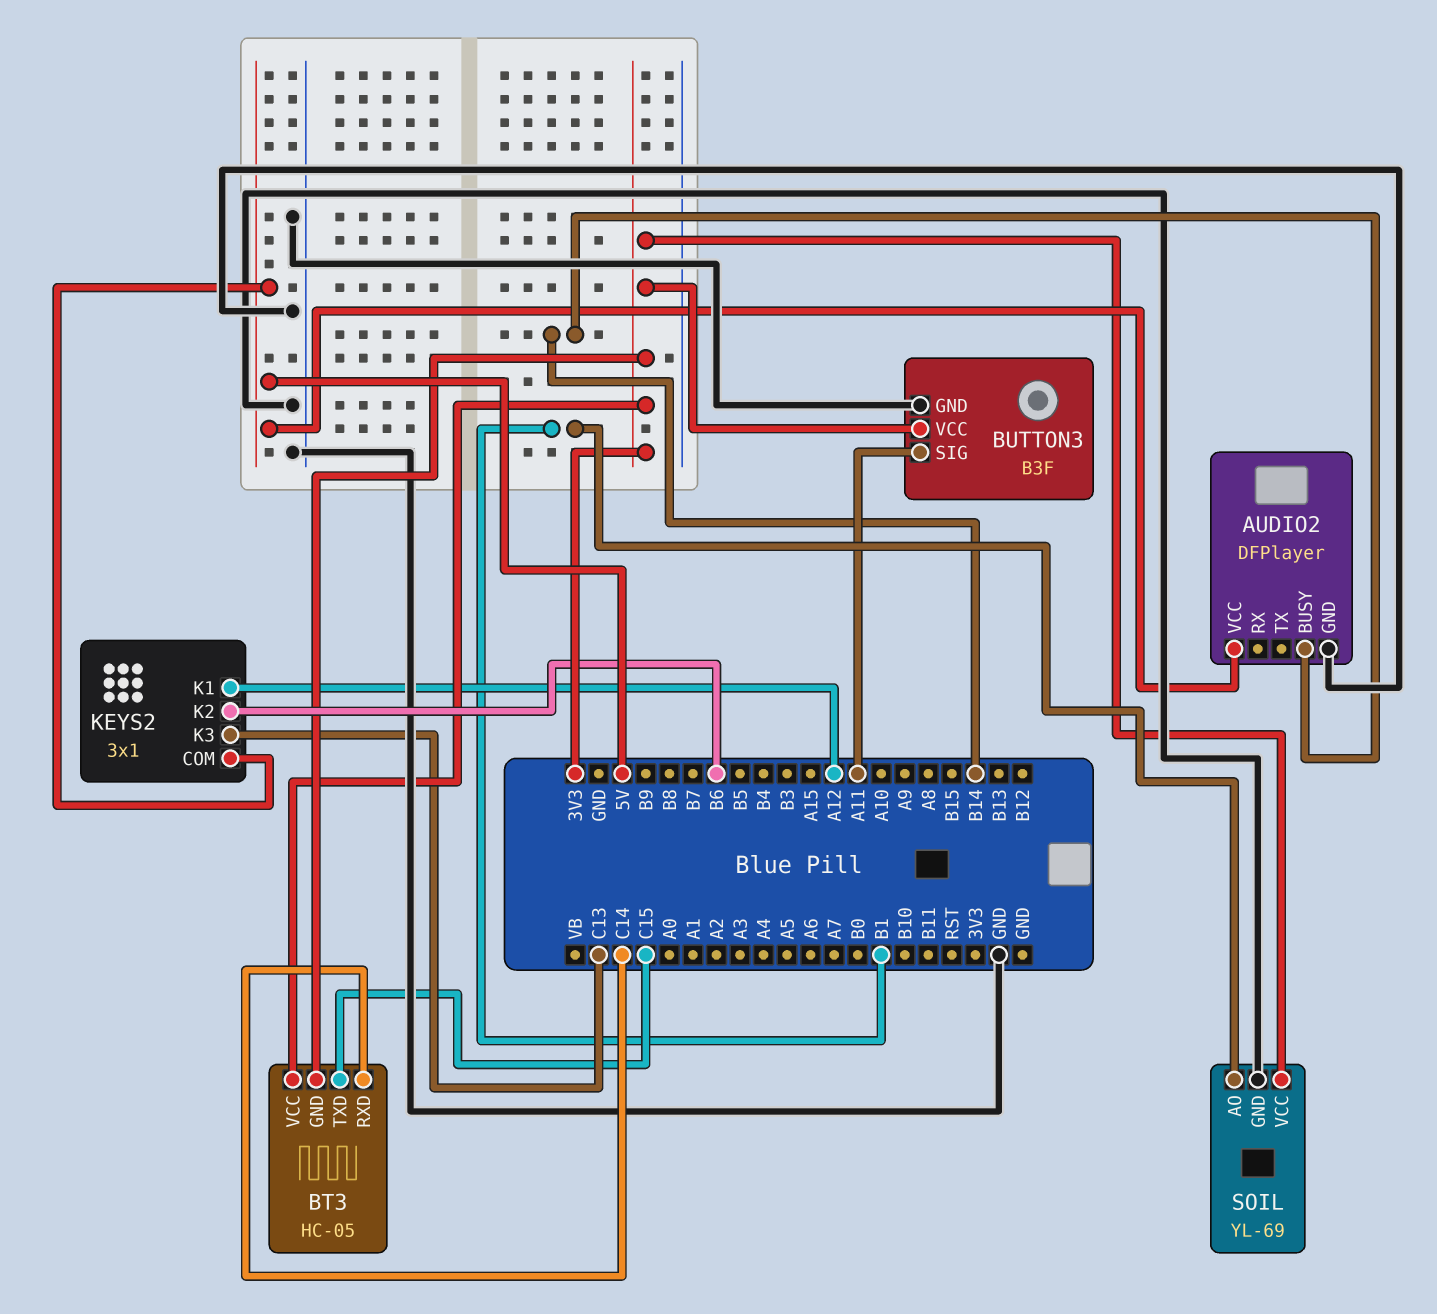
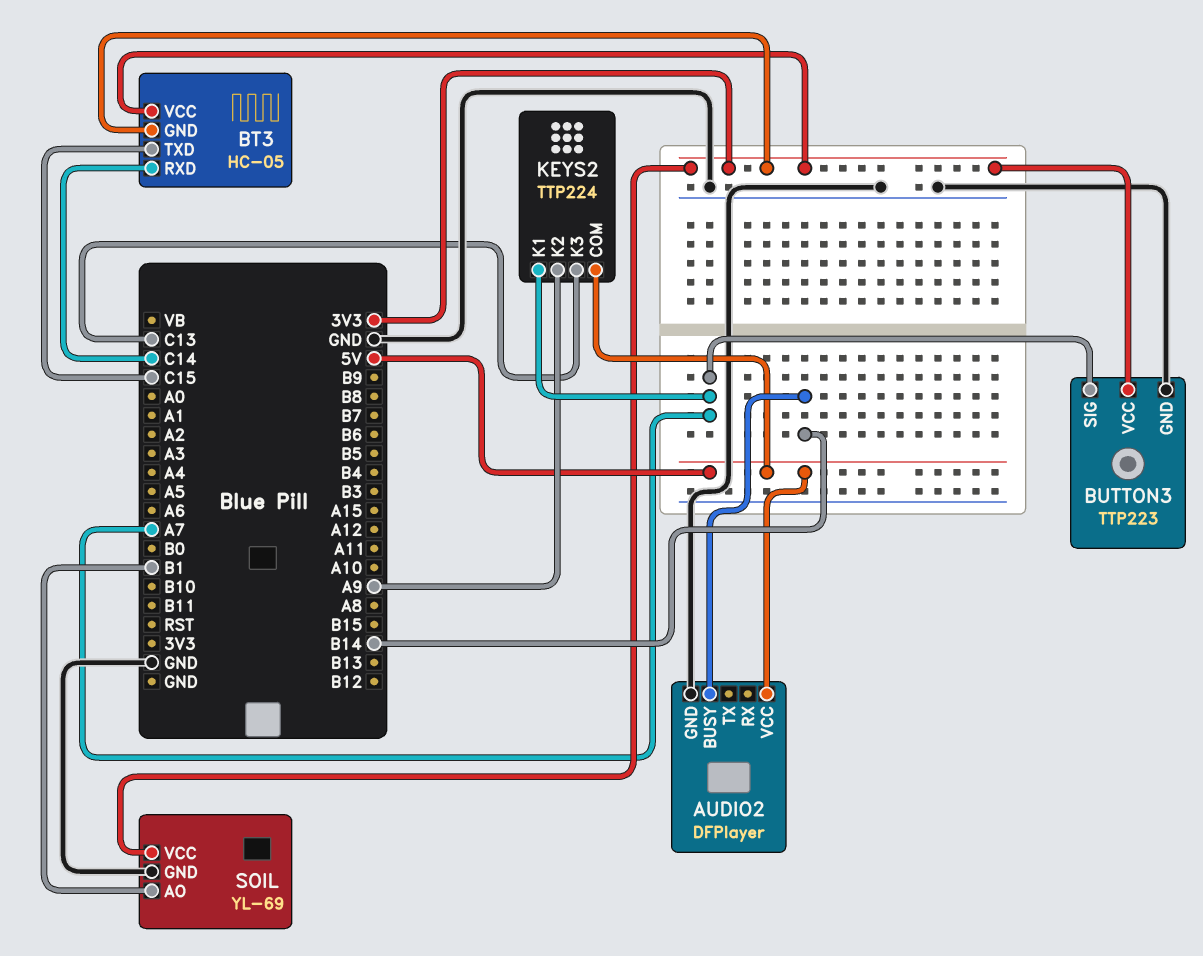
BUTTON3: B3F -> TTP223
BUTTON3 pin SIG: A11 -> A7
KEYS2: 3x1 -> TTP224
KEYS2 pin K1: A12 -> A7
KEYS2 pin K2: B6 -> A9

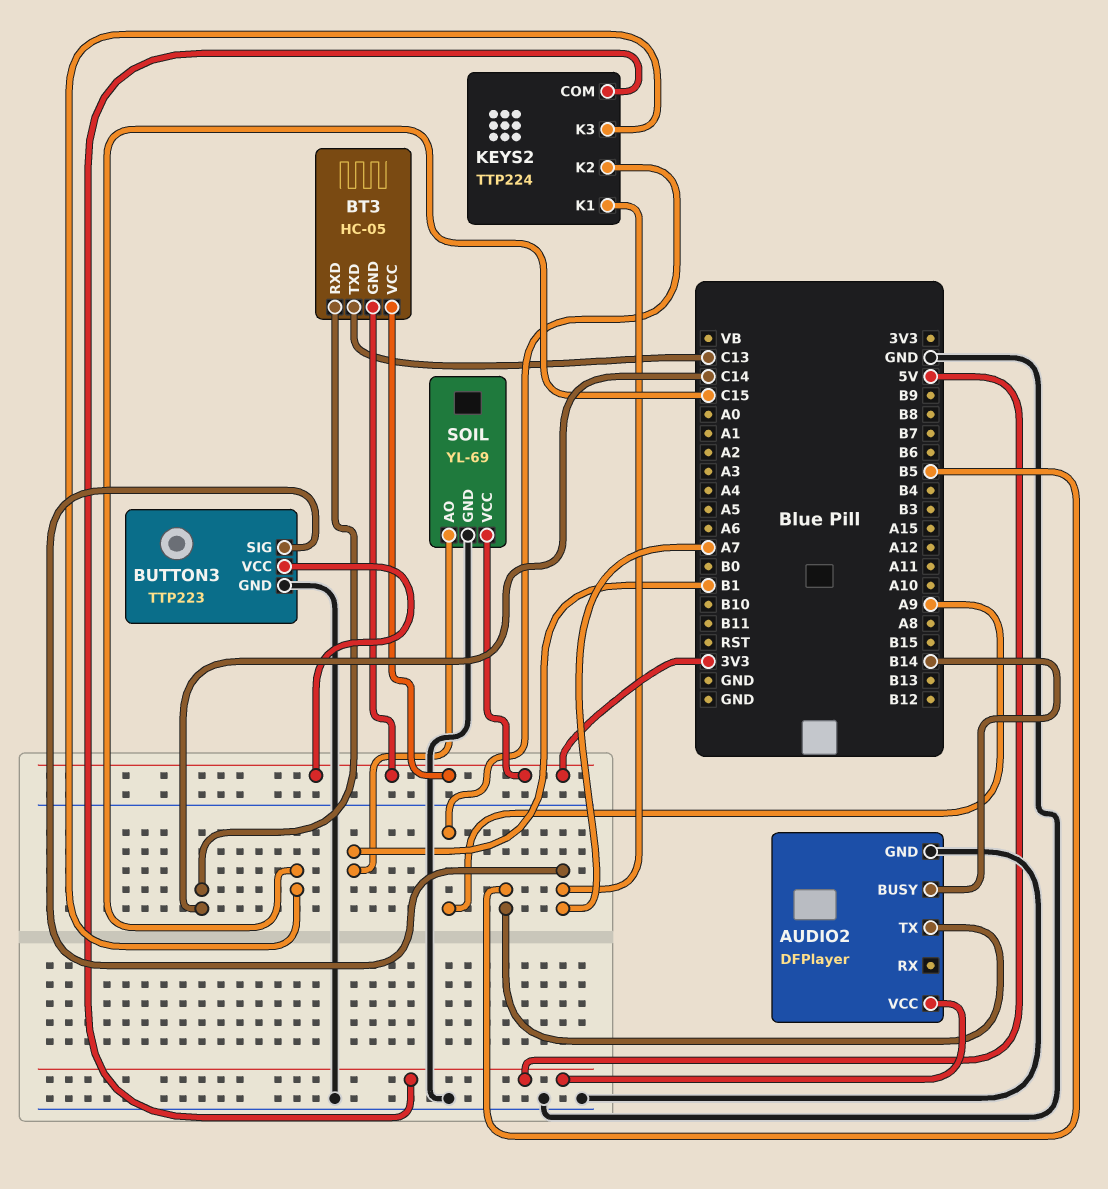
AUDIO2 pin TX: none -> B5
BT3 pin TXD: C15 -> C13
KEYS2 pin K3: C13 -> C15

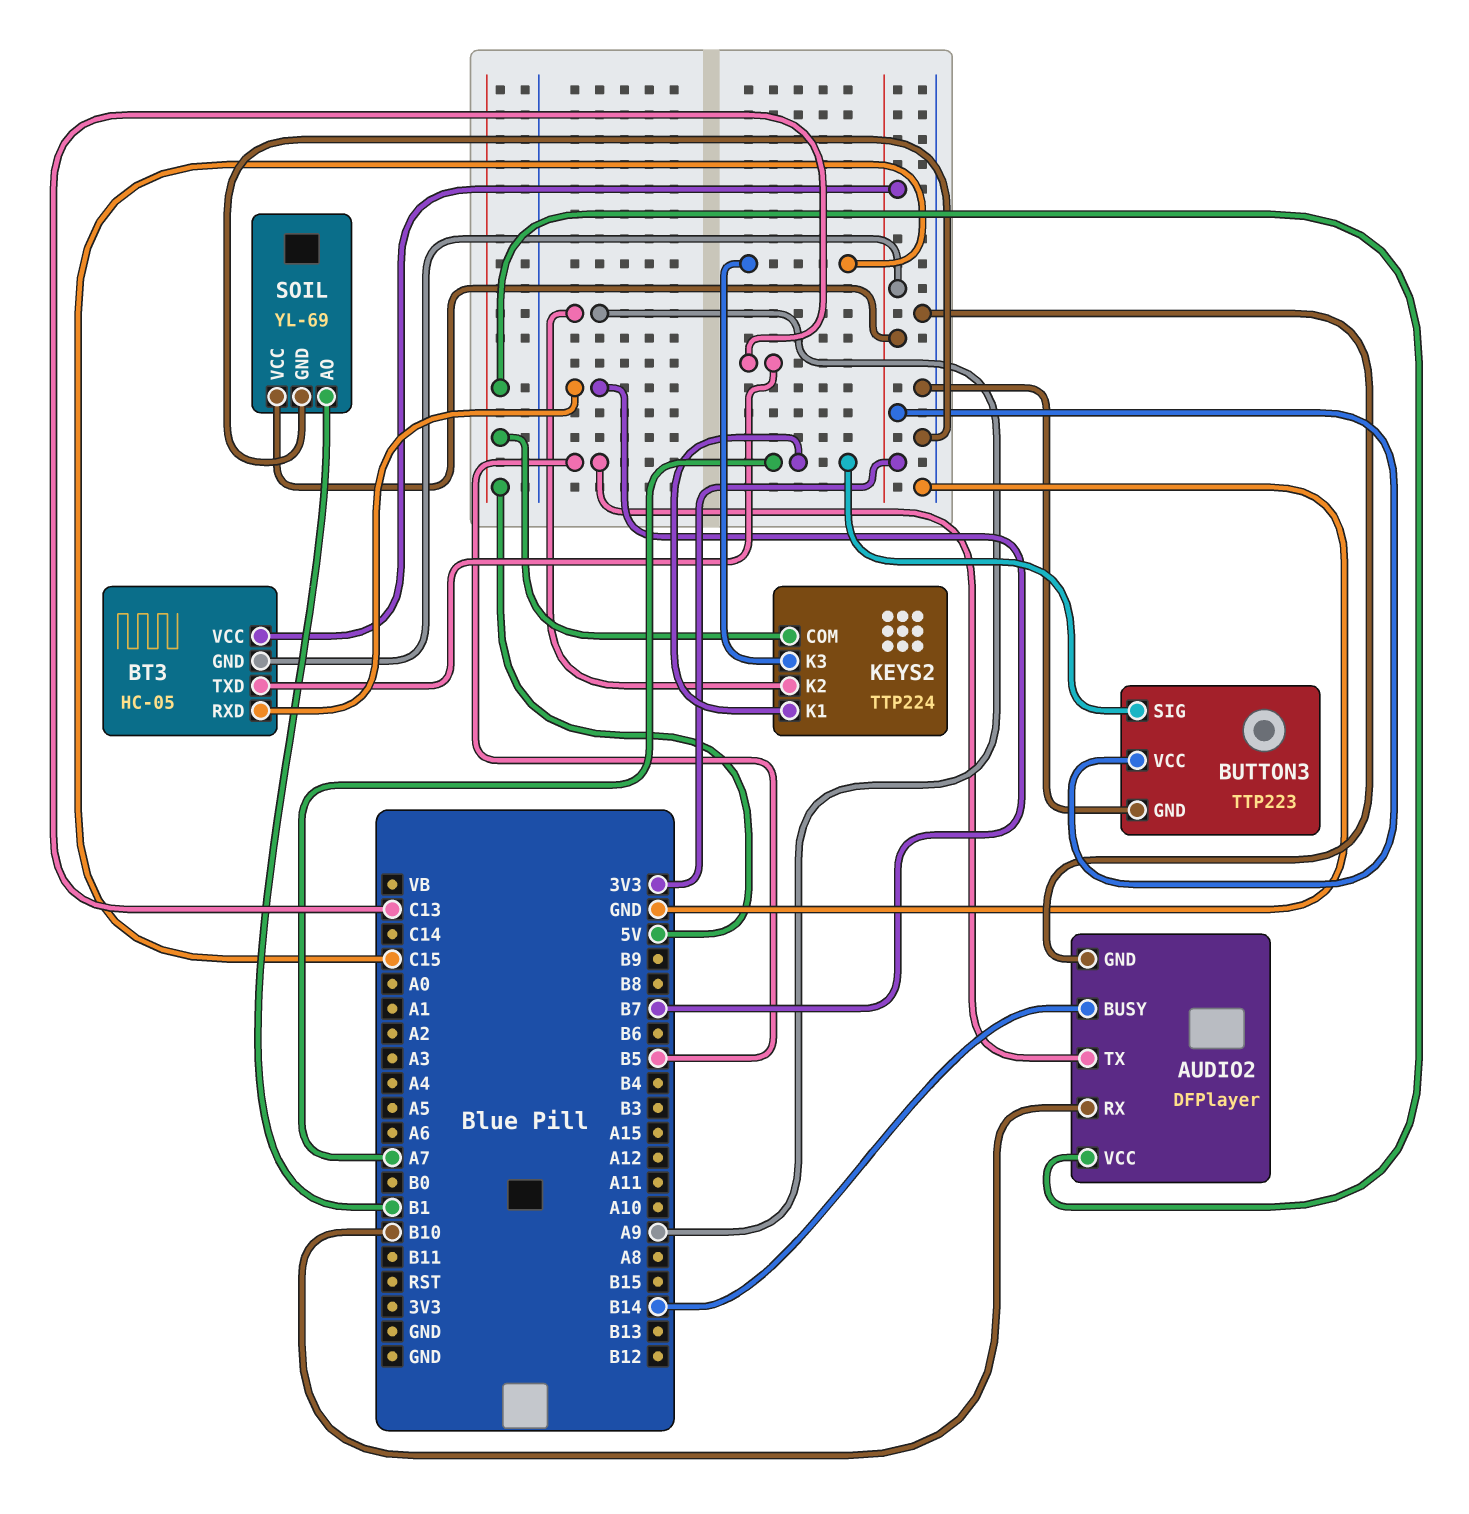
AUDIO2 pin RX: none -> B10
BT3 pin RXD: C14 -> B7

